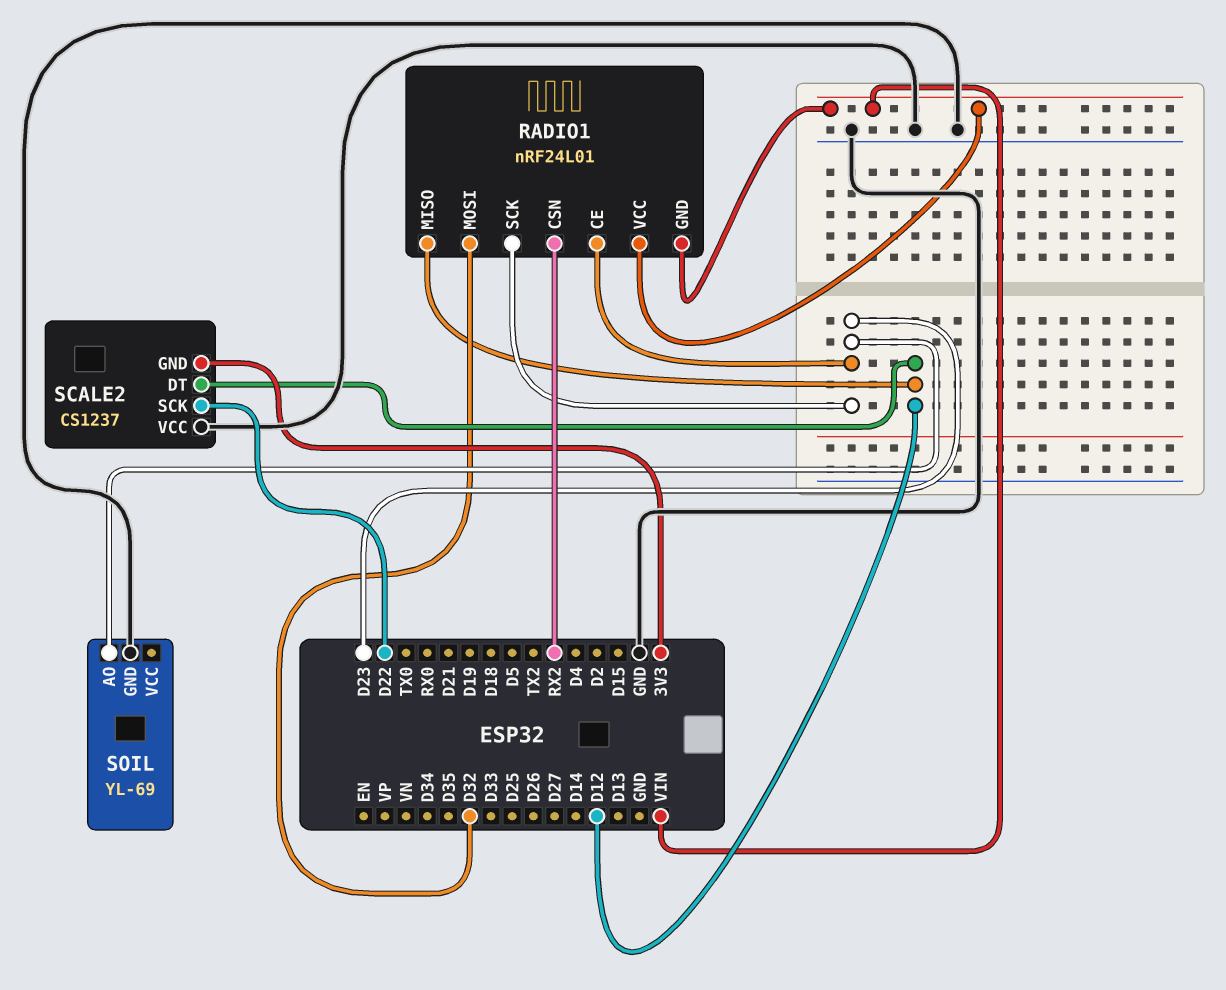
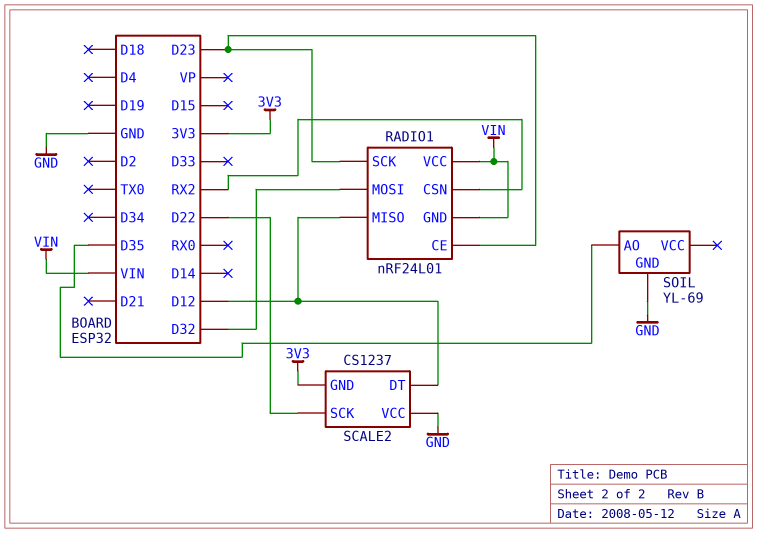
SOIL pin AO: D23 -> D35

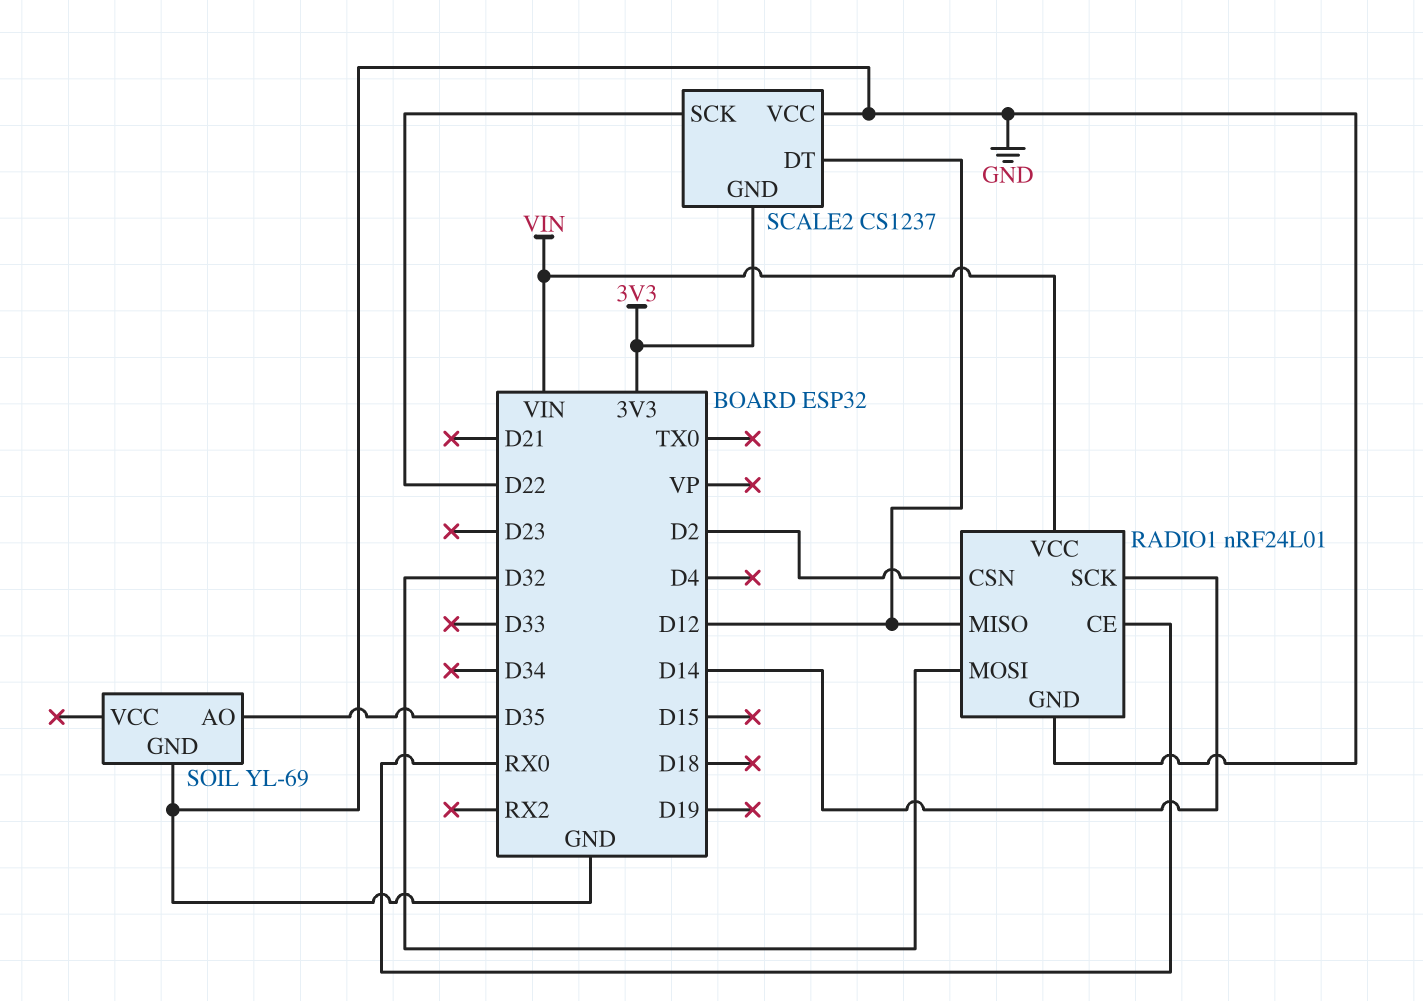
RADIO1 pin CE: D23 -> RX0
RADIO1 pin CSN: RX2 -> D2
RADIO1 pin GND: VIN -> GND
RADIO1 pin SCK: D23 -> D14

